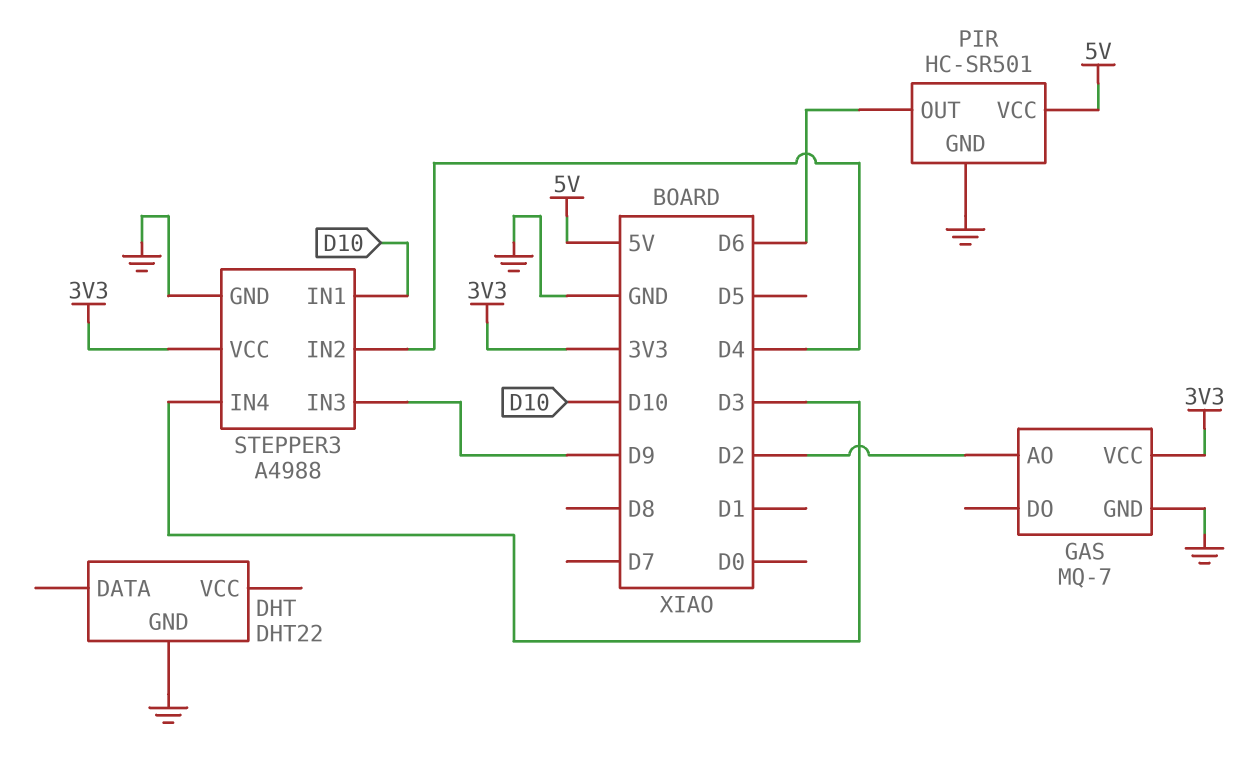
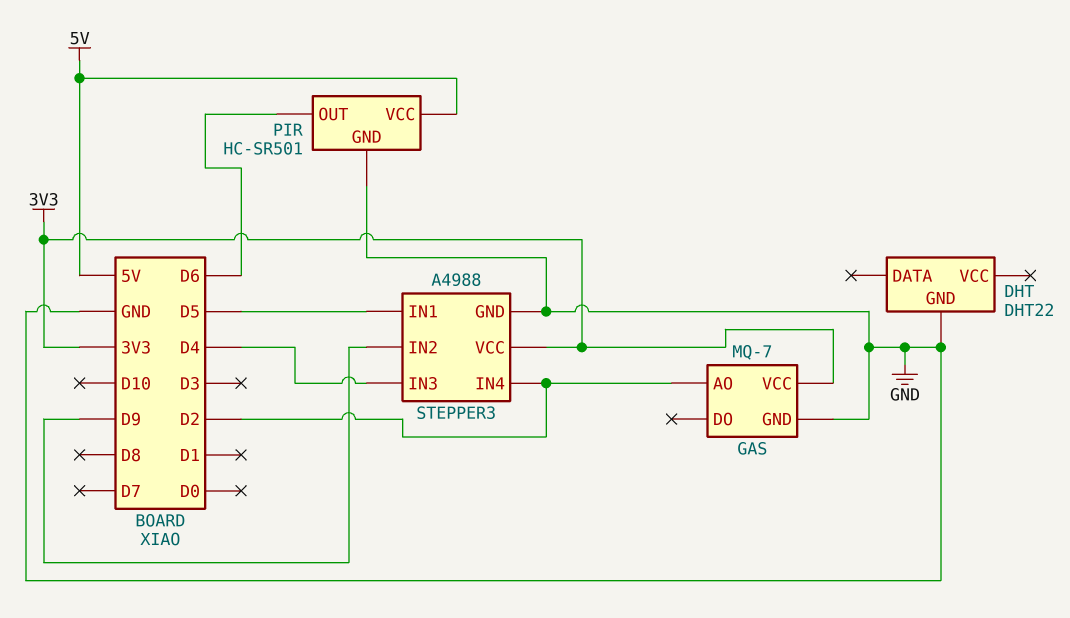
STEPPER3 pin IN1: D10 -> D5
STEPPER3 pin IN2: D4 -> D9
STEPPER3 pin IN3: D9 -> D4
STEPPER3 pin IN4: D3 -> D2

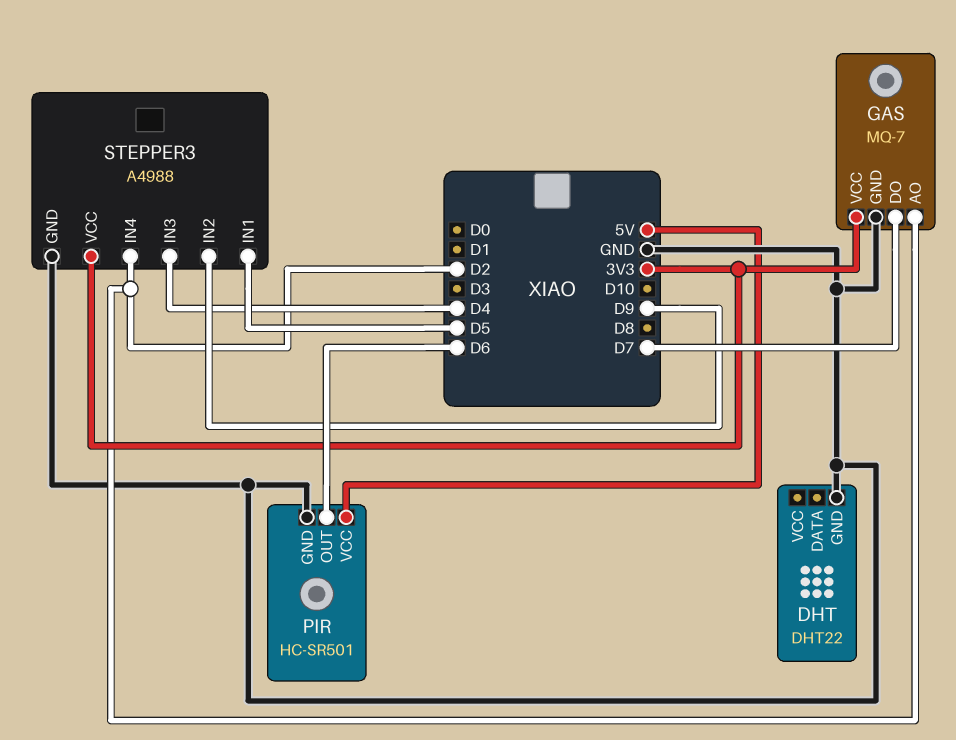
GAS pin DO: none -> D7

